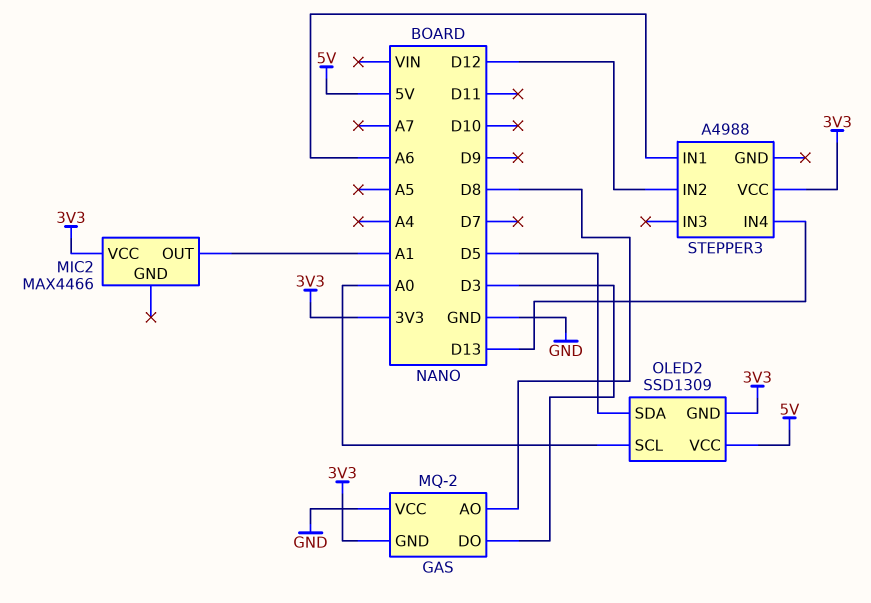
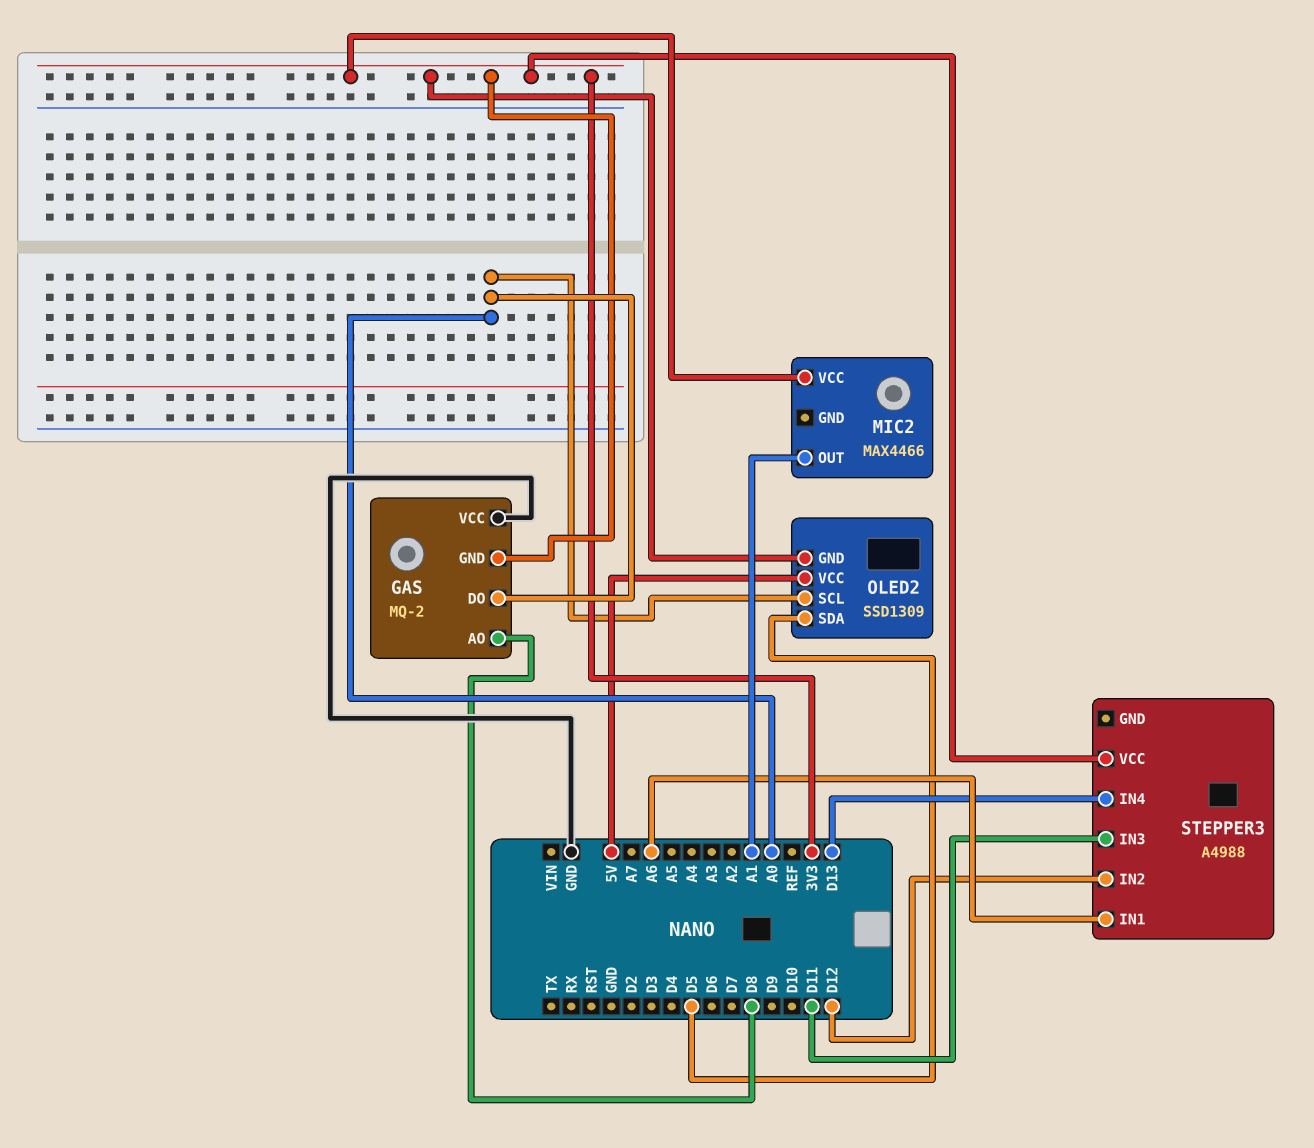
GAS pin DO: D3 -> A0
STEPPER3 pin IN3: none -> D11

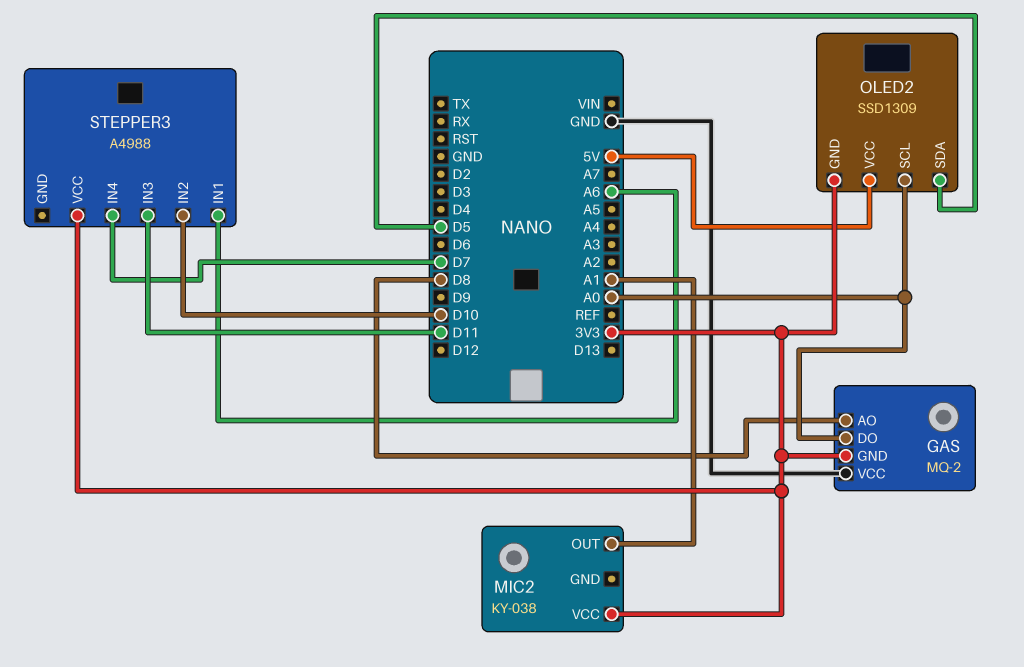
MIC2: MAX4466 -> KY-038
STEPPER3 pin IN2: D12 -> D10
STEPPER3 pin IN4: D13 -> D7

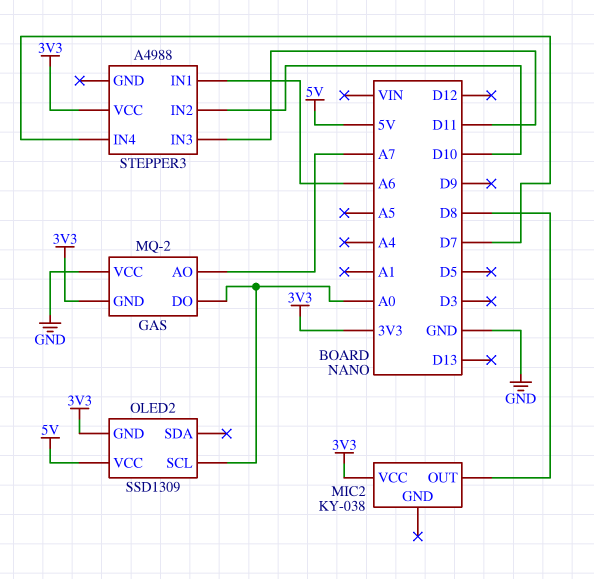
GAS pin AO: D8 -> A7
MIC2 pin OUT: A1 -> D8
OLED2 pin SDA: D5 -> none

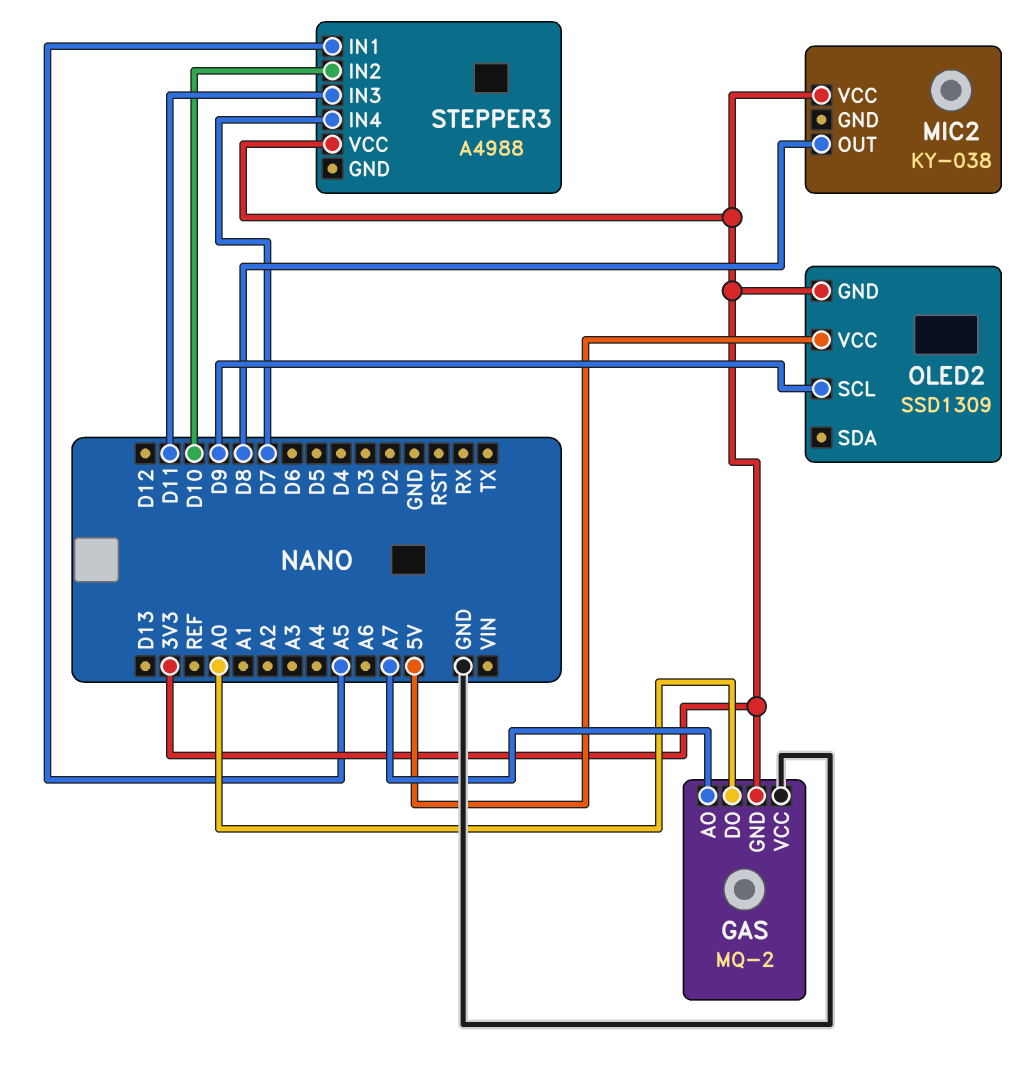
OLED2 pin SCL: A0 -> D9
STEPPER3 pin IN1: A6 -> A5

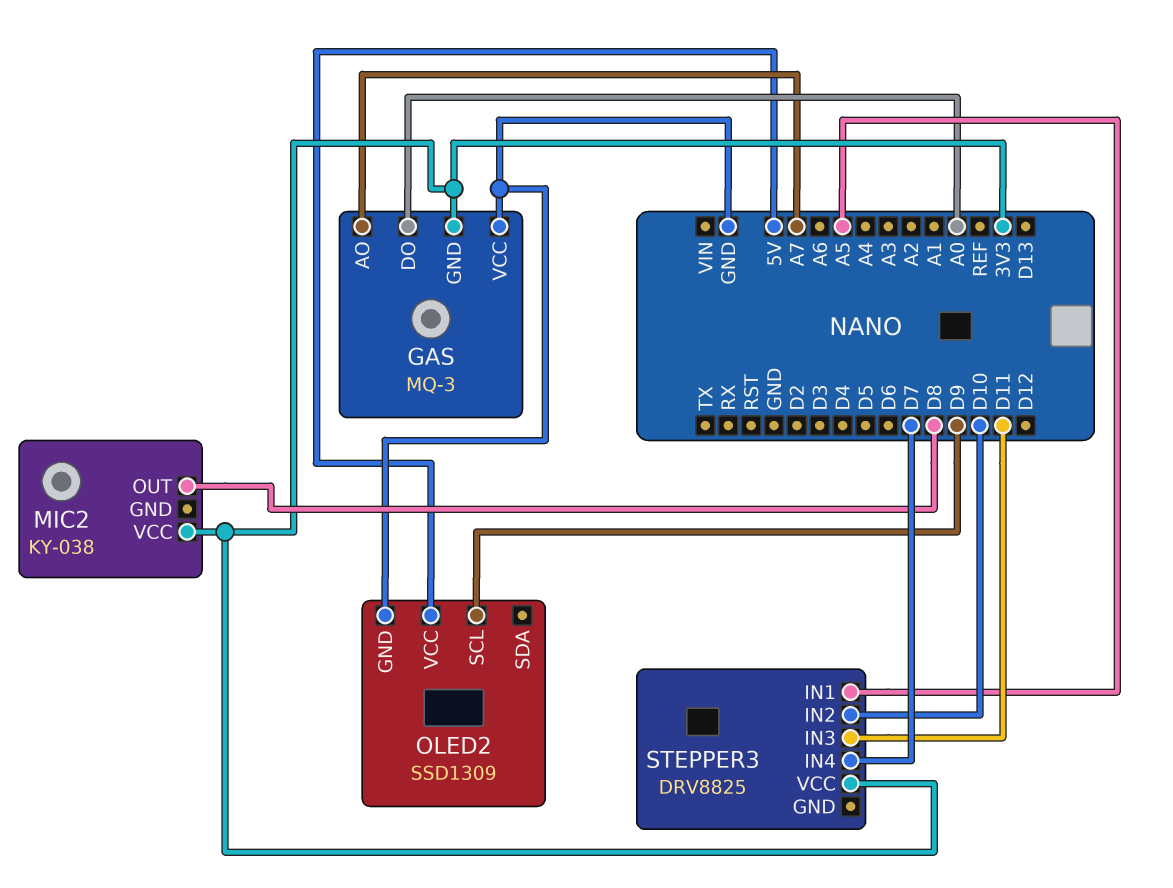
GAS: MQ-2 -> MQ-3
OLED2 pin GND: 3V3 -> GND
STEPPER3: A4988 -> DRV8825

